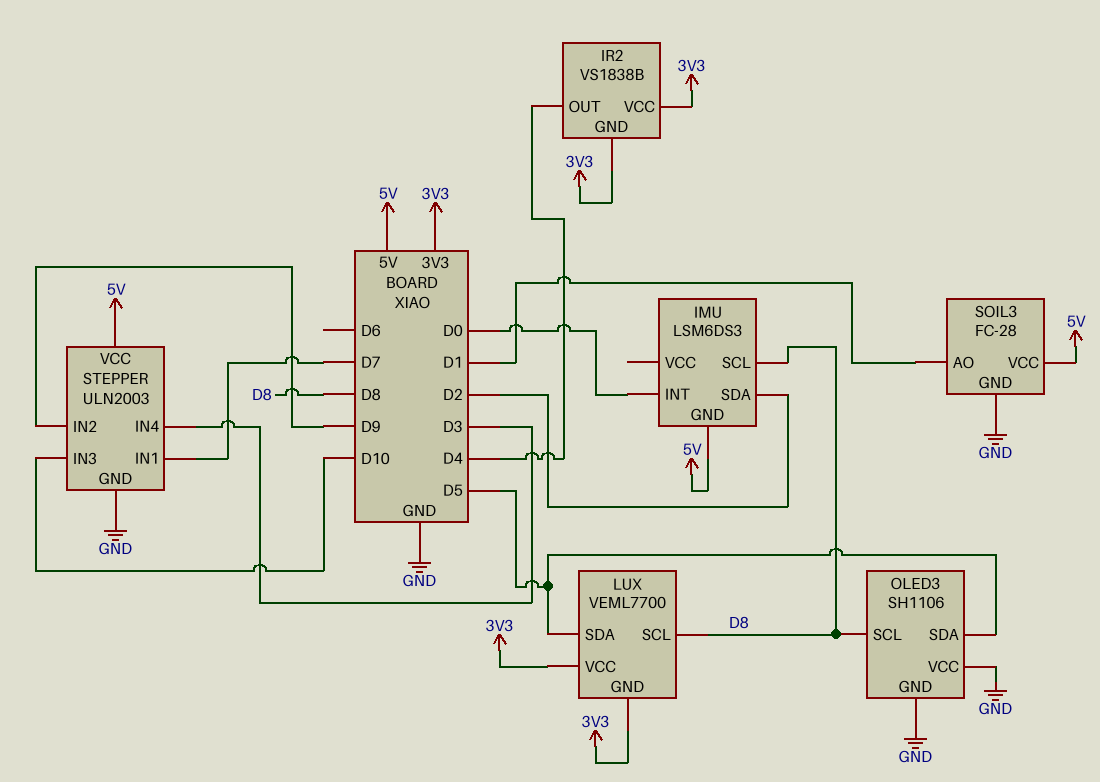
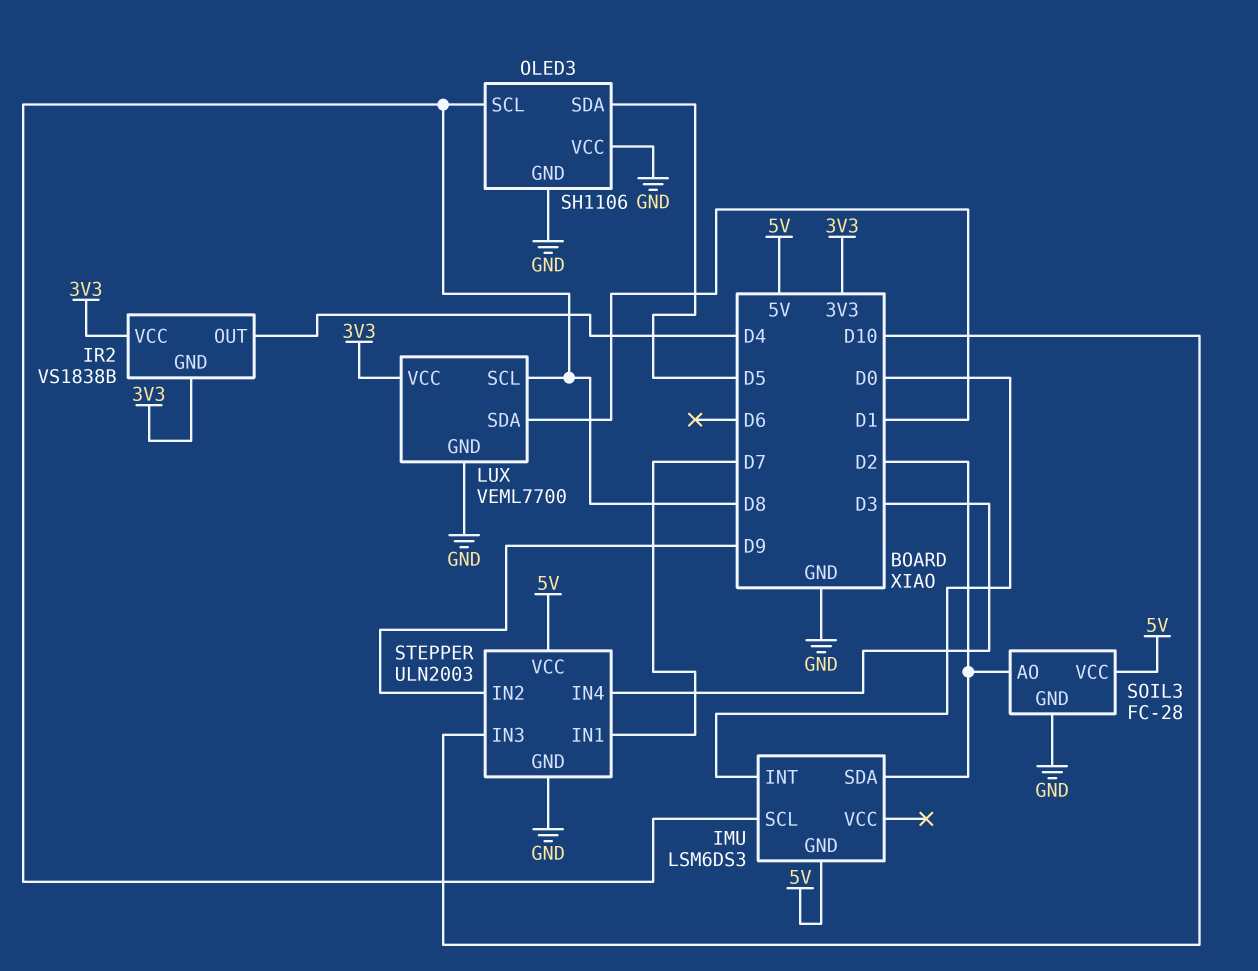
LUX pin GND: 3V3 -> GND
LUX pin SDA: D5 -> D1
SOIL3 pin AO: D1 -> D2

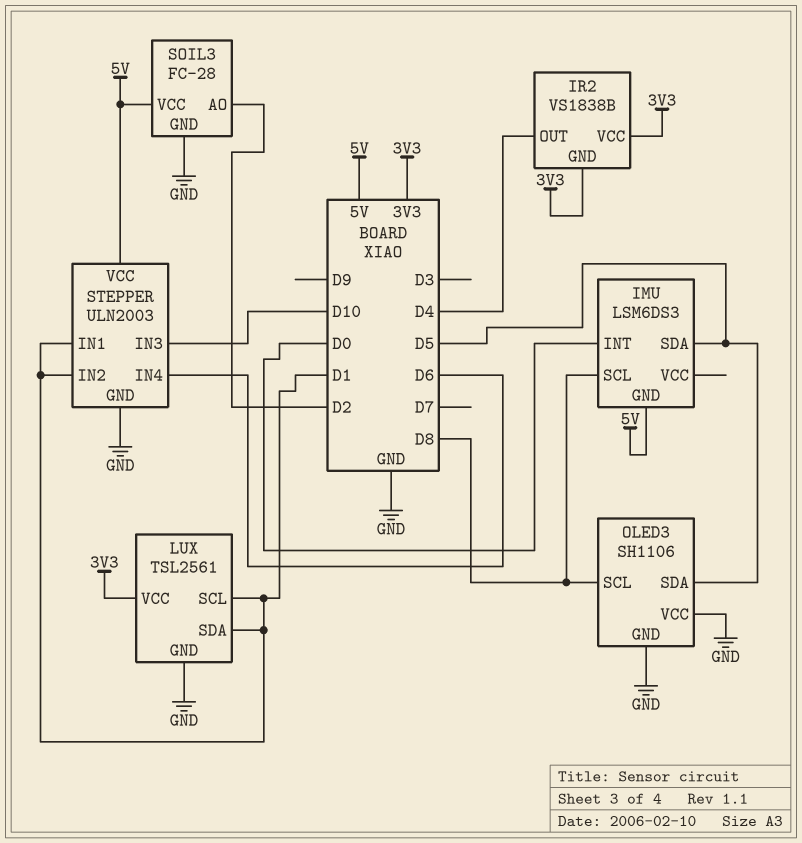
IMU pin SDA: D2 -> D5
LUX: VEML7700 -> TSL2561
LUX pin SCL: D8 -> D1
STEPPER pin IN1: D7 -> D1
STEPPER pin IN2: D9 -> D1
STEPPER pin IN4: D3 -> D6

